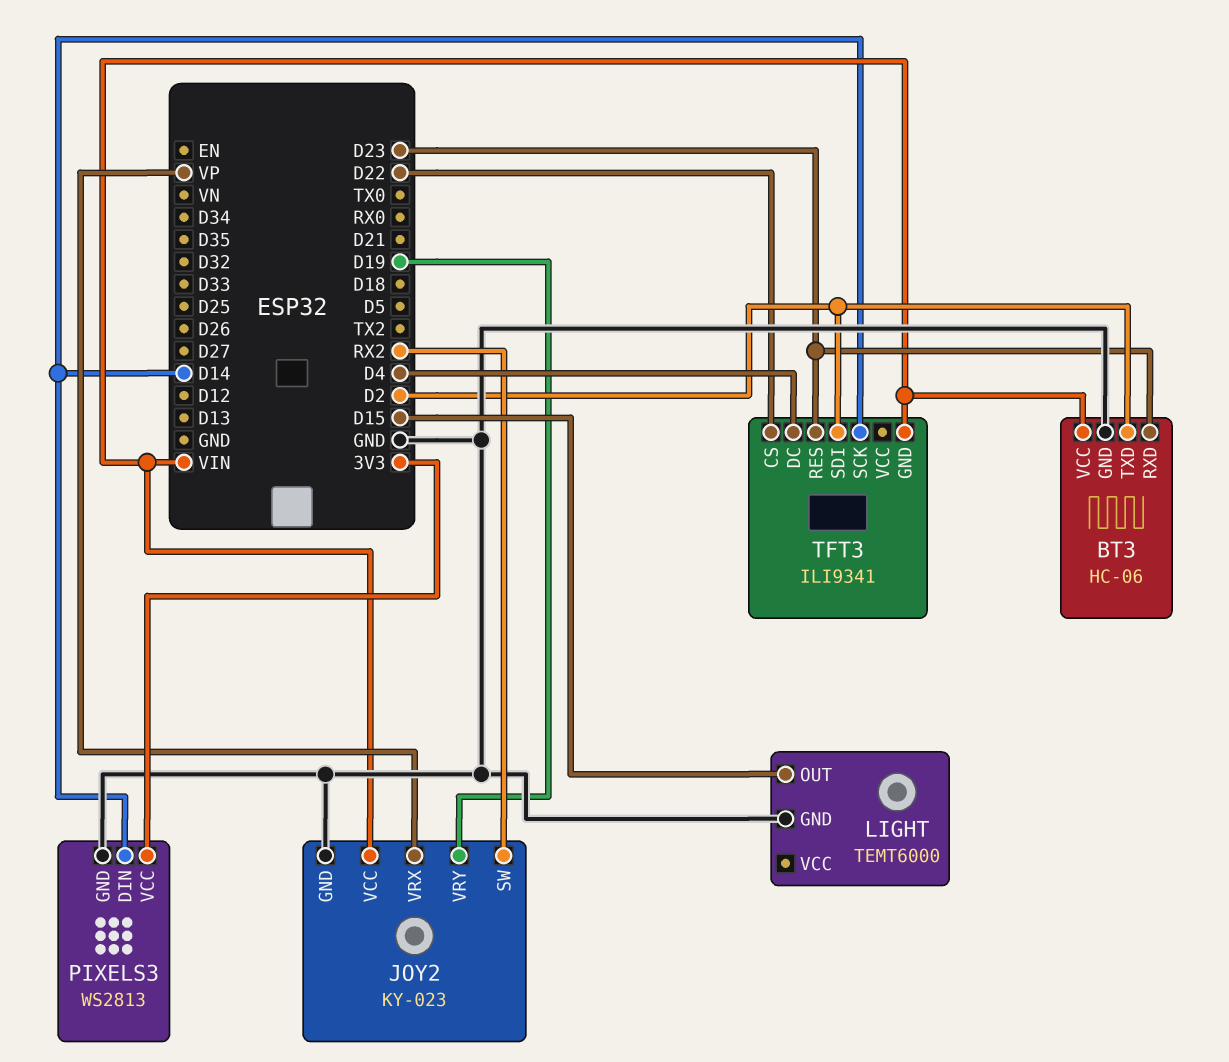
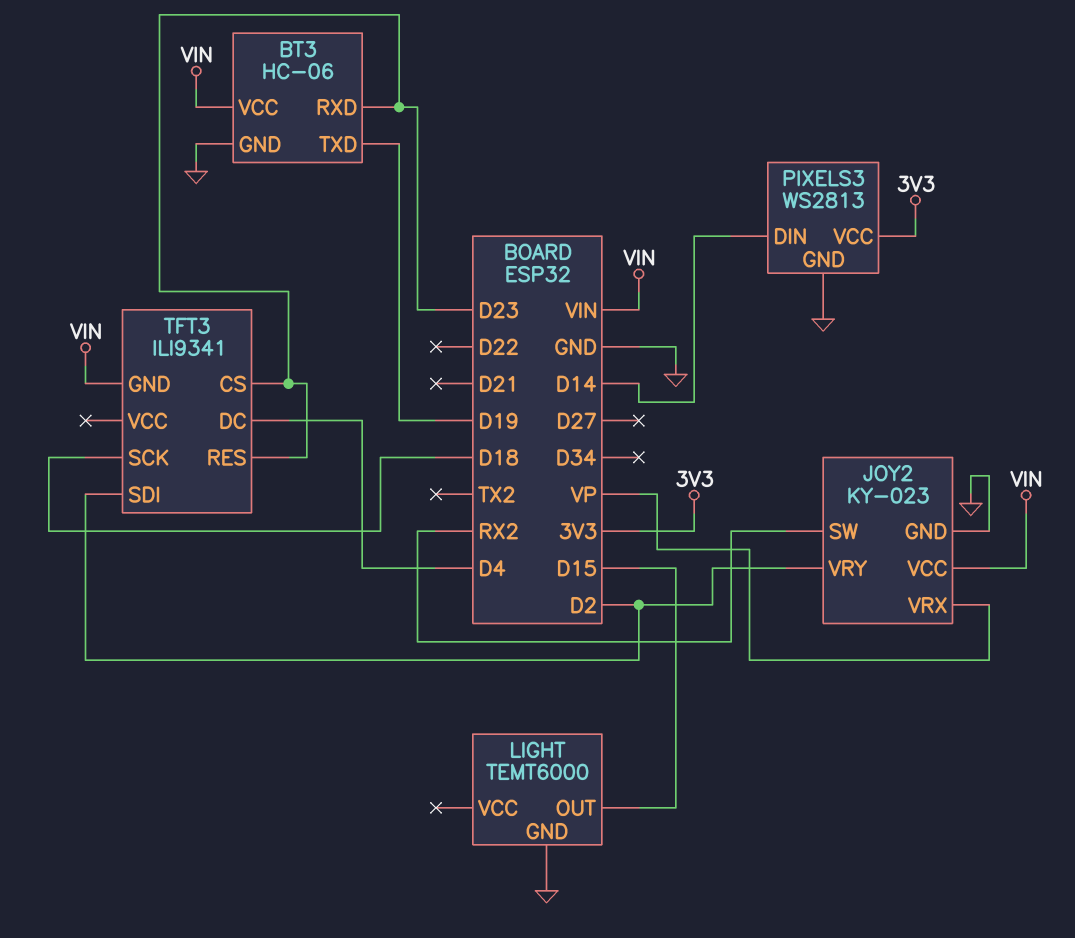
BT3 pin TXD: D2 -> D19
JOY2 pin VRY: D19 -> D2
TFT3 pin CS: D22 -> D23
TFT3 pin SCK: D14 -> D18

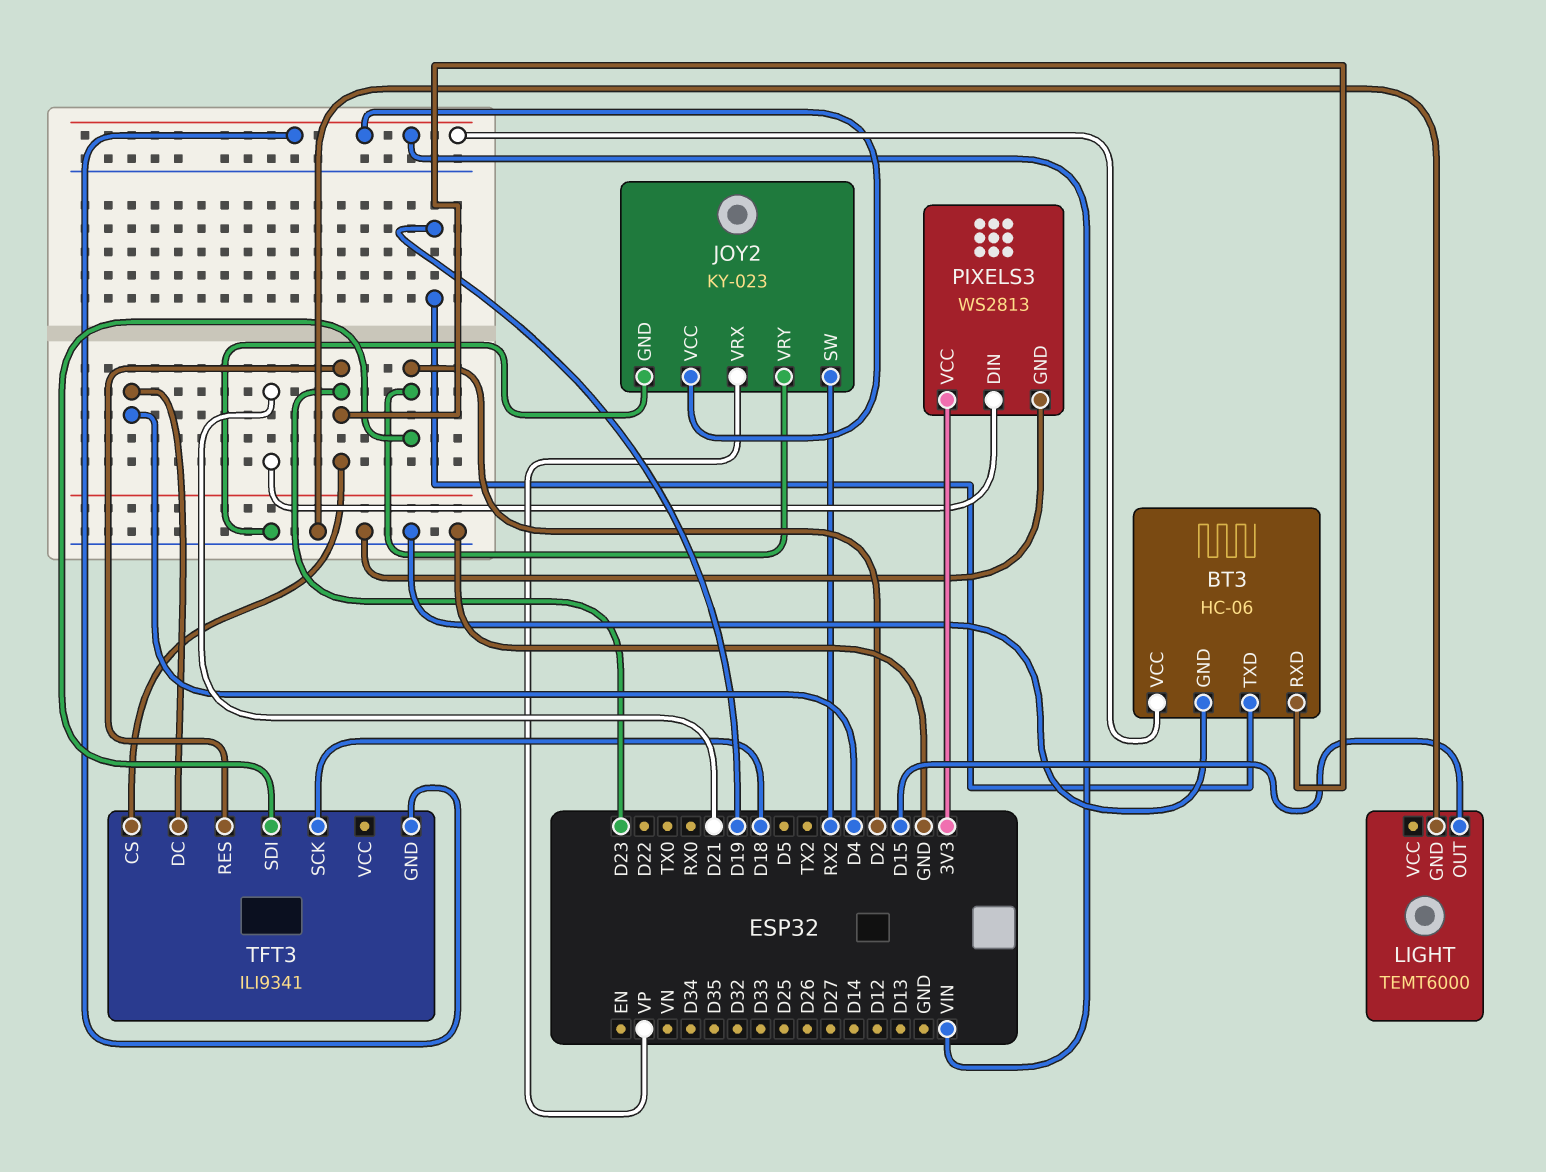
PIXELS3 pin DIN: D14 -> D21

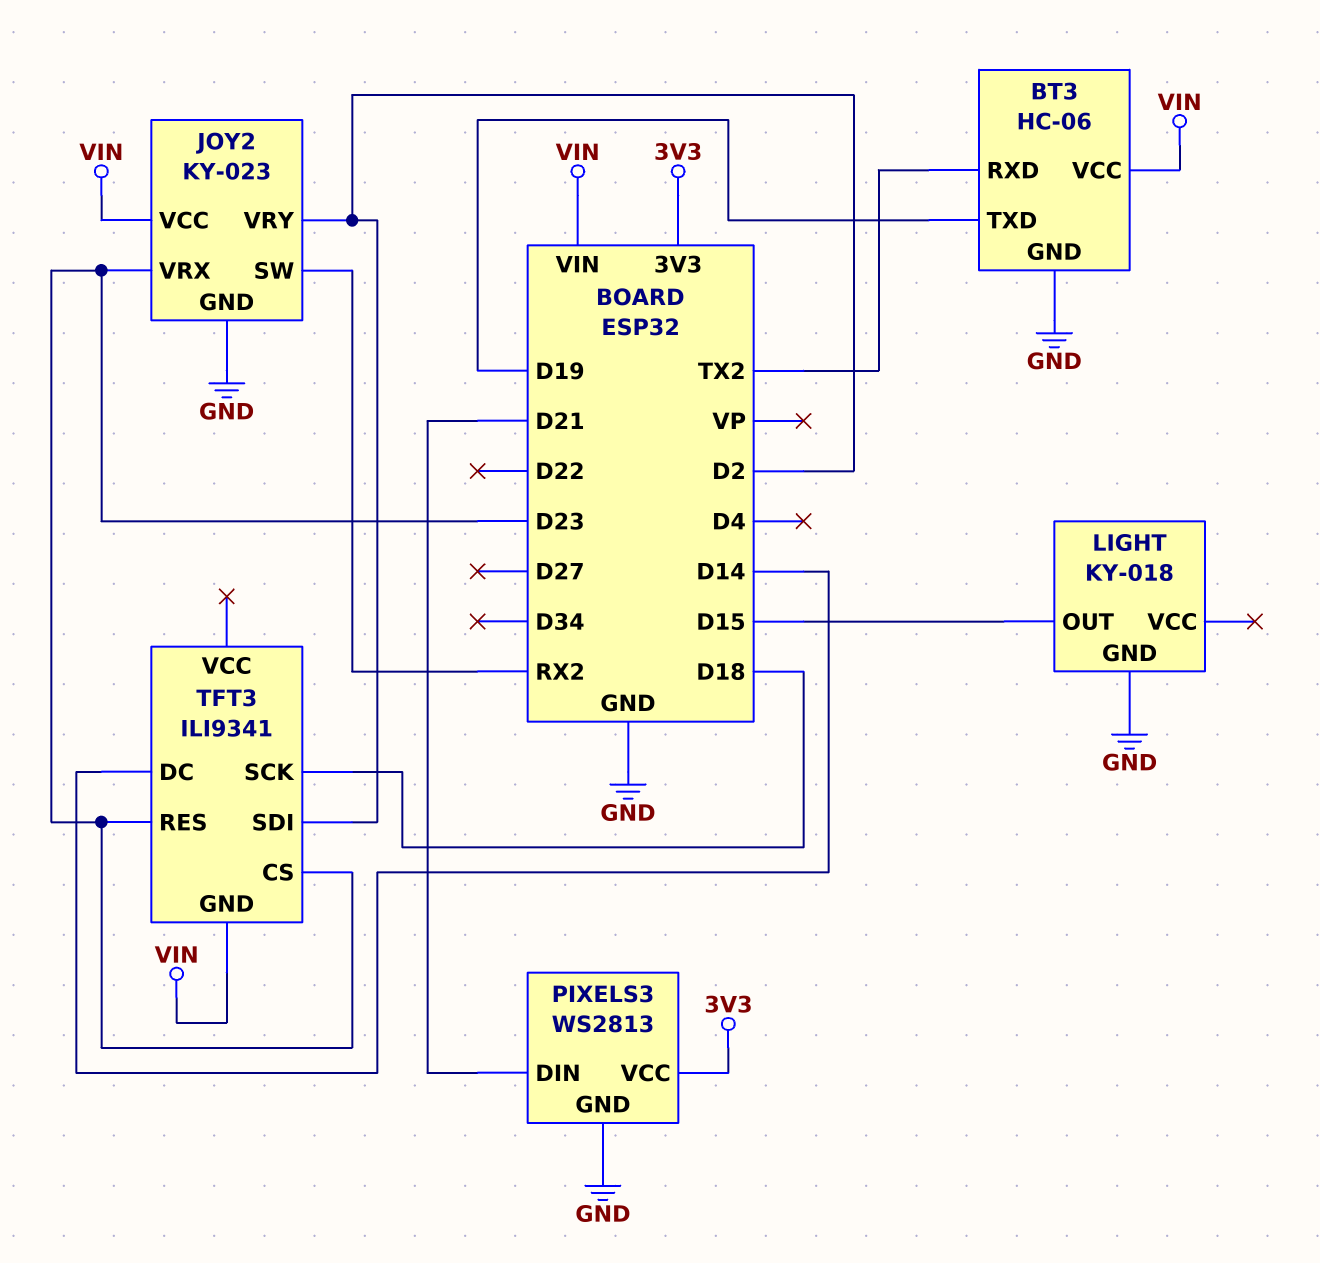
BT3 pin RXD: D23 -> TX2
JOY2 pin VRX: VP -> D23
LIGHT: TEMT6000 -> KY-018
TFT3 pin DC: D4 -> D14

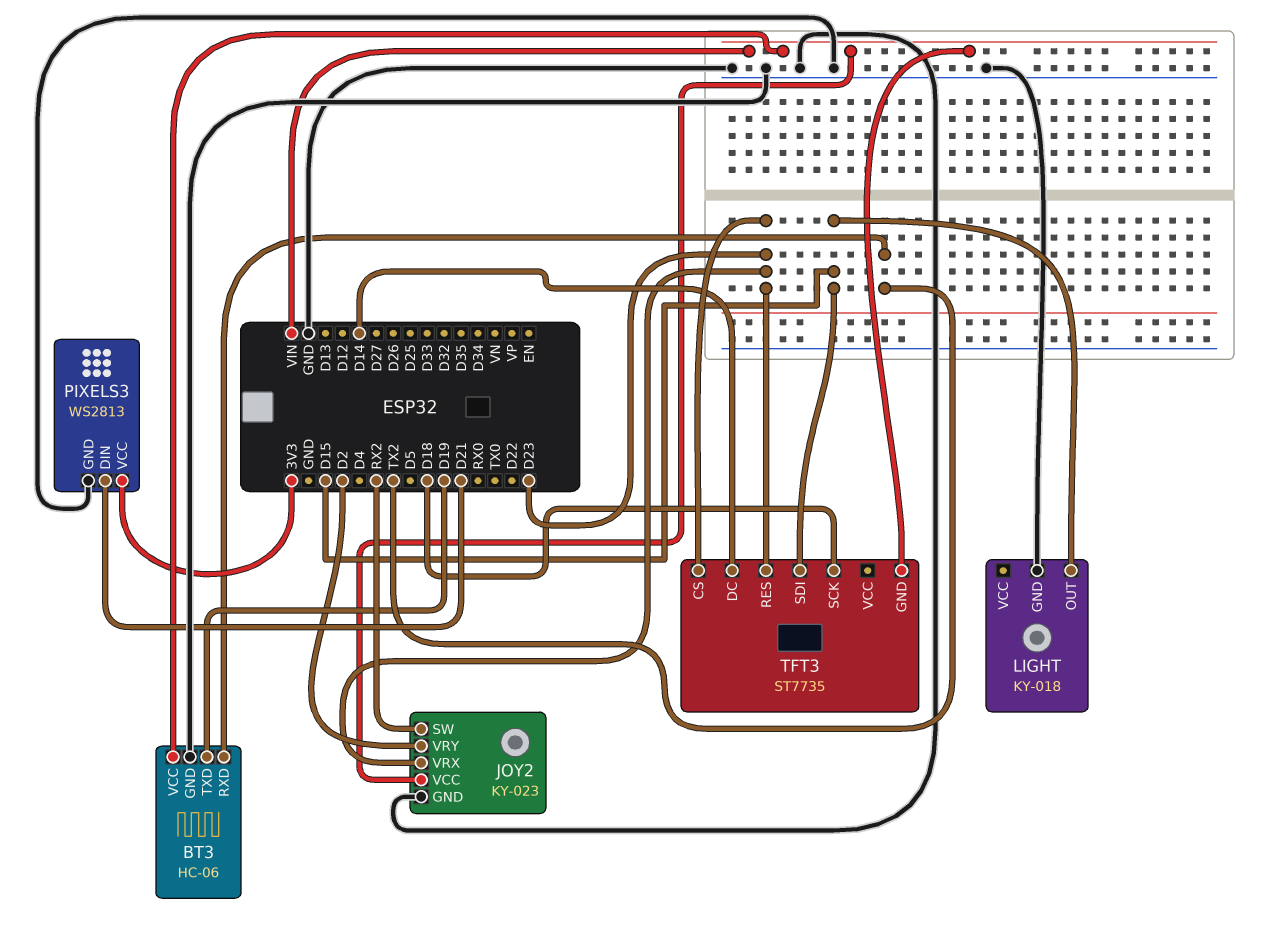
TFT3: ILI9341 -> ST7735
TFT3 pin SDI: D2 -> D15

